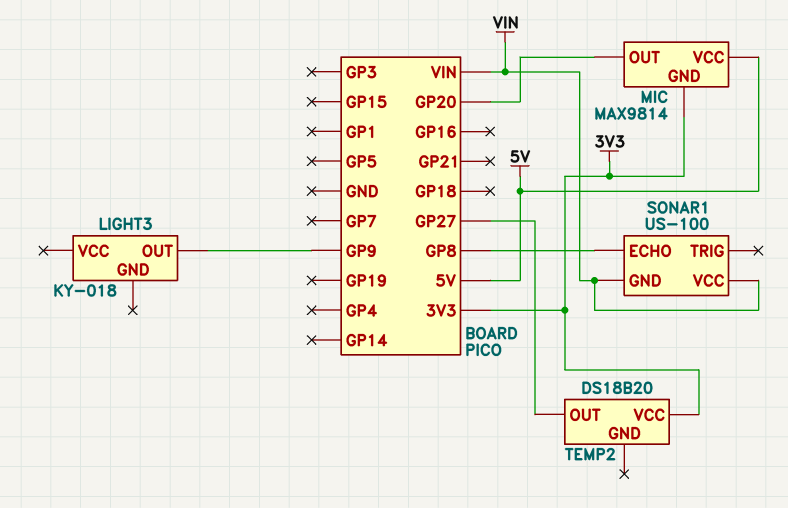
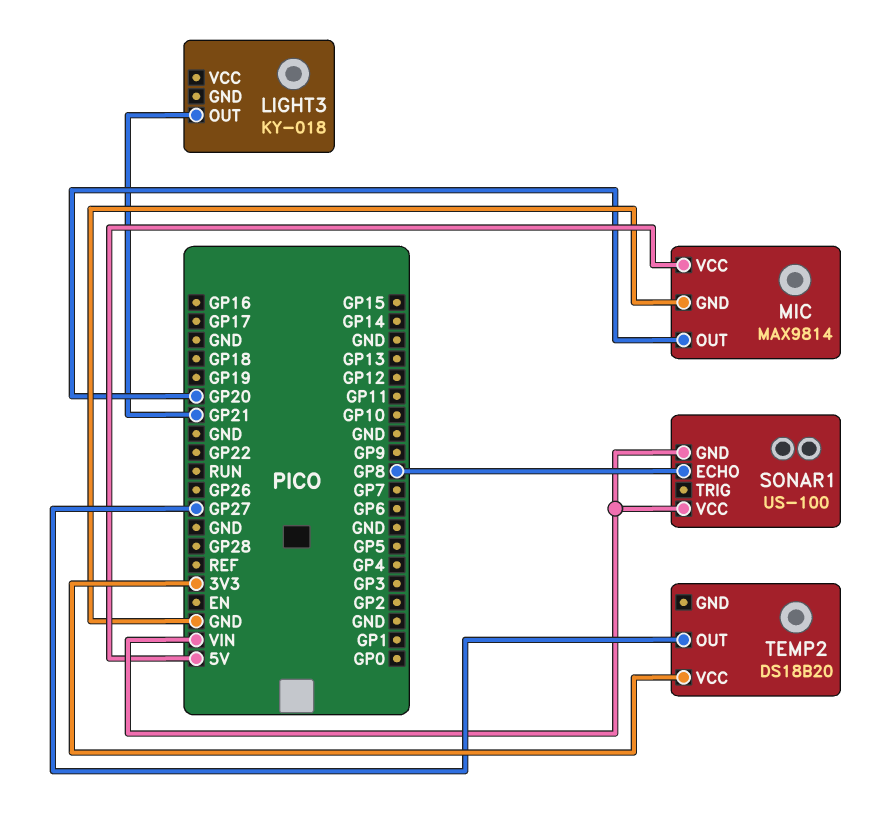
LIGHT3 pin OUT: GP9 -> GP21
MIC pin GND: 3V3 -> GND

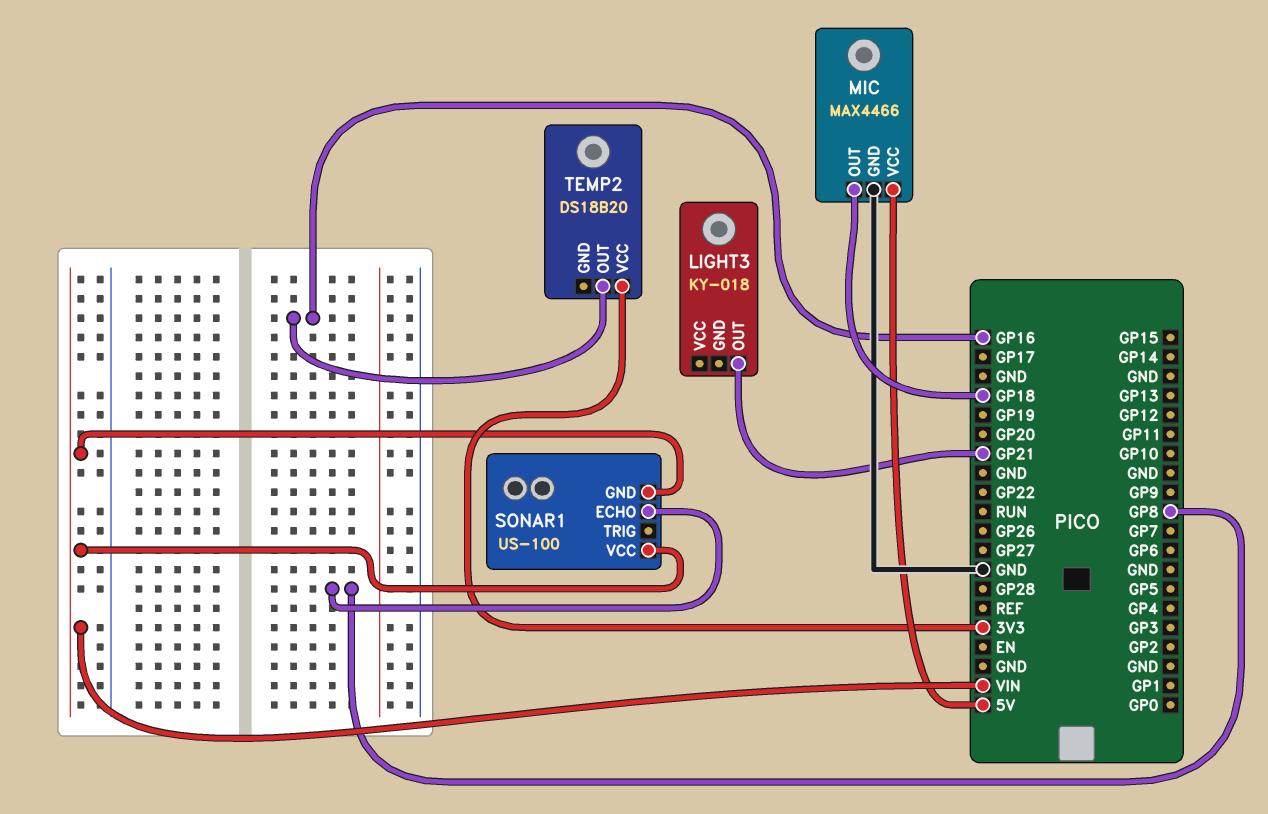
MIC: MAX9814 -> MAX4466
MIC pin OUT: GP20 -> GP18
TEMP2 pin OUT: GP27 -> GP16

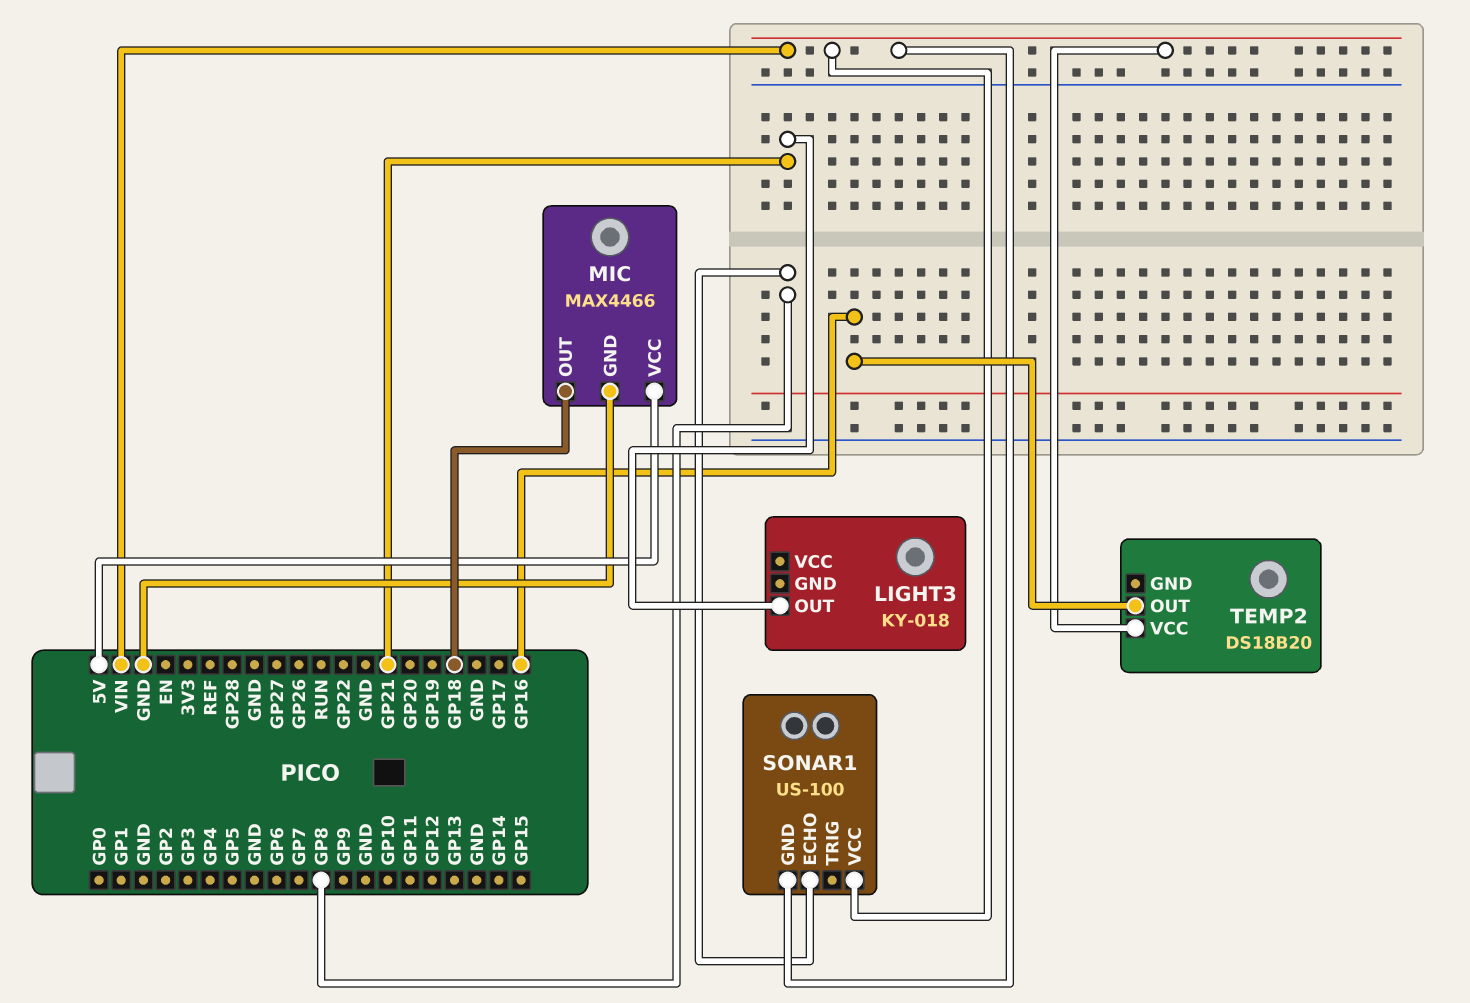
TEMP2 pin VCC: 3V3 -> VIN

